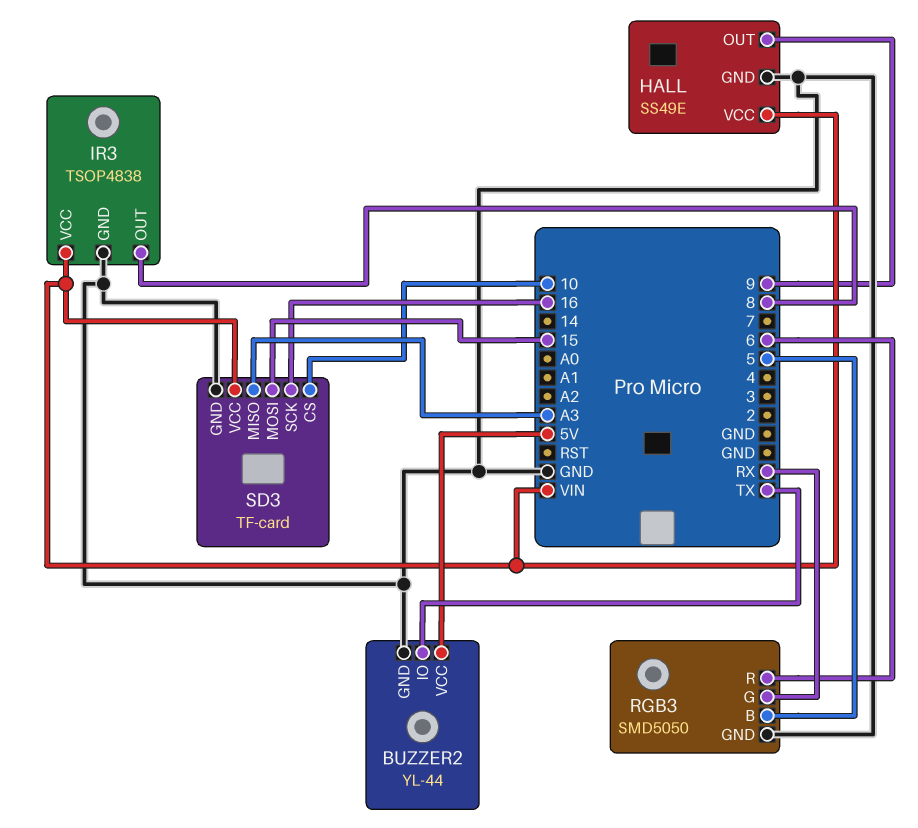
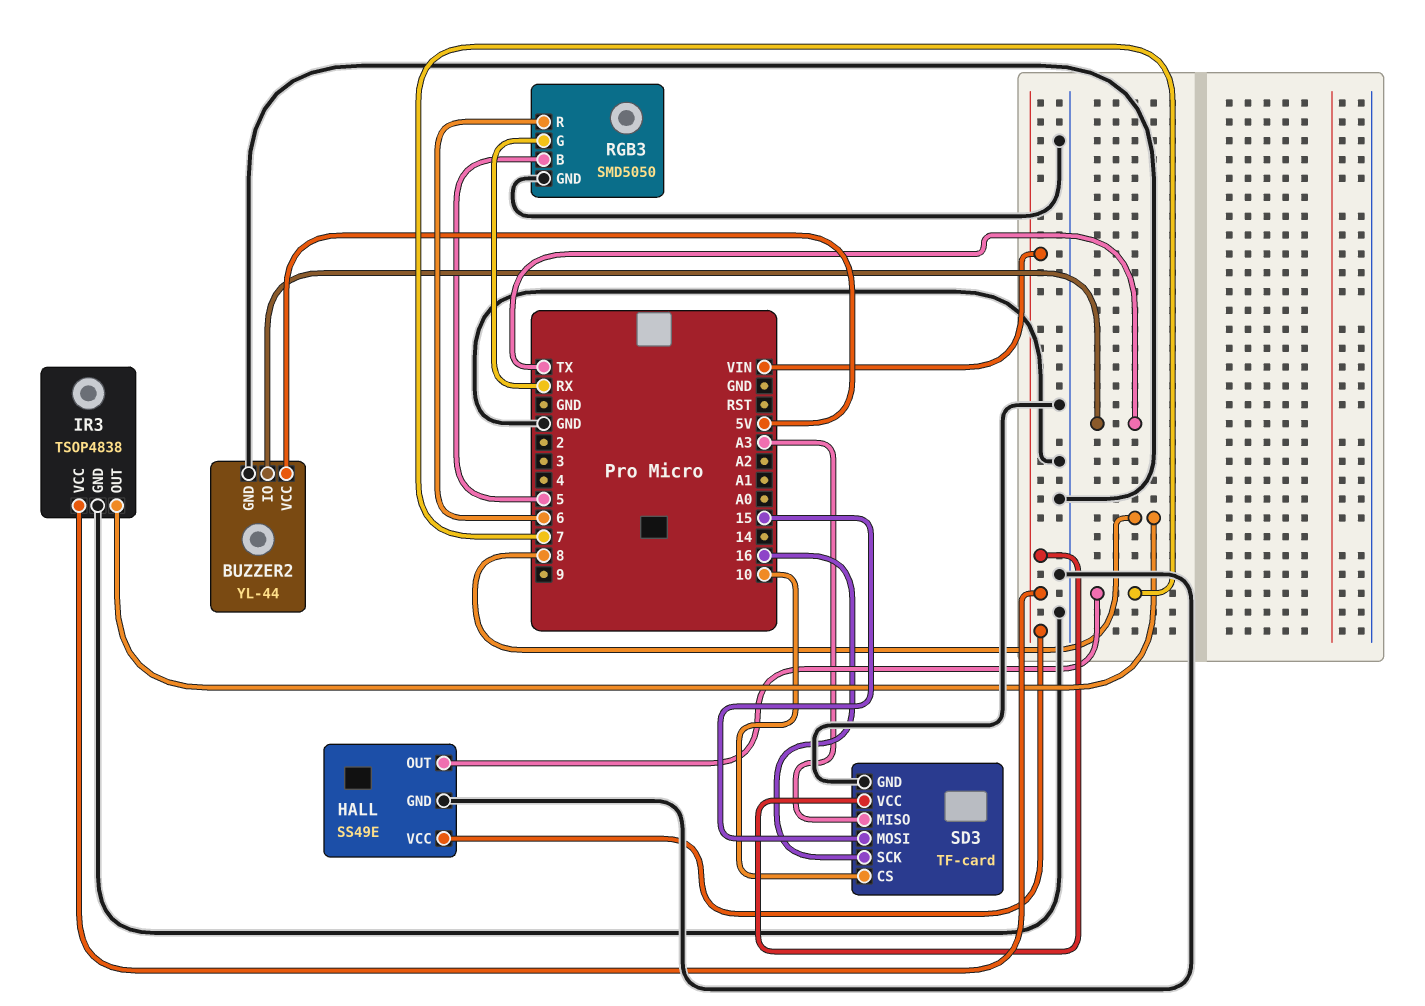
HALL pin OUT: 9 -> 7

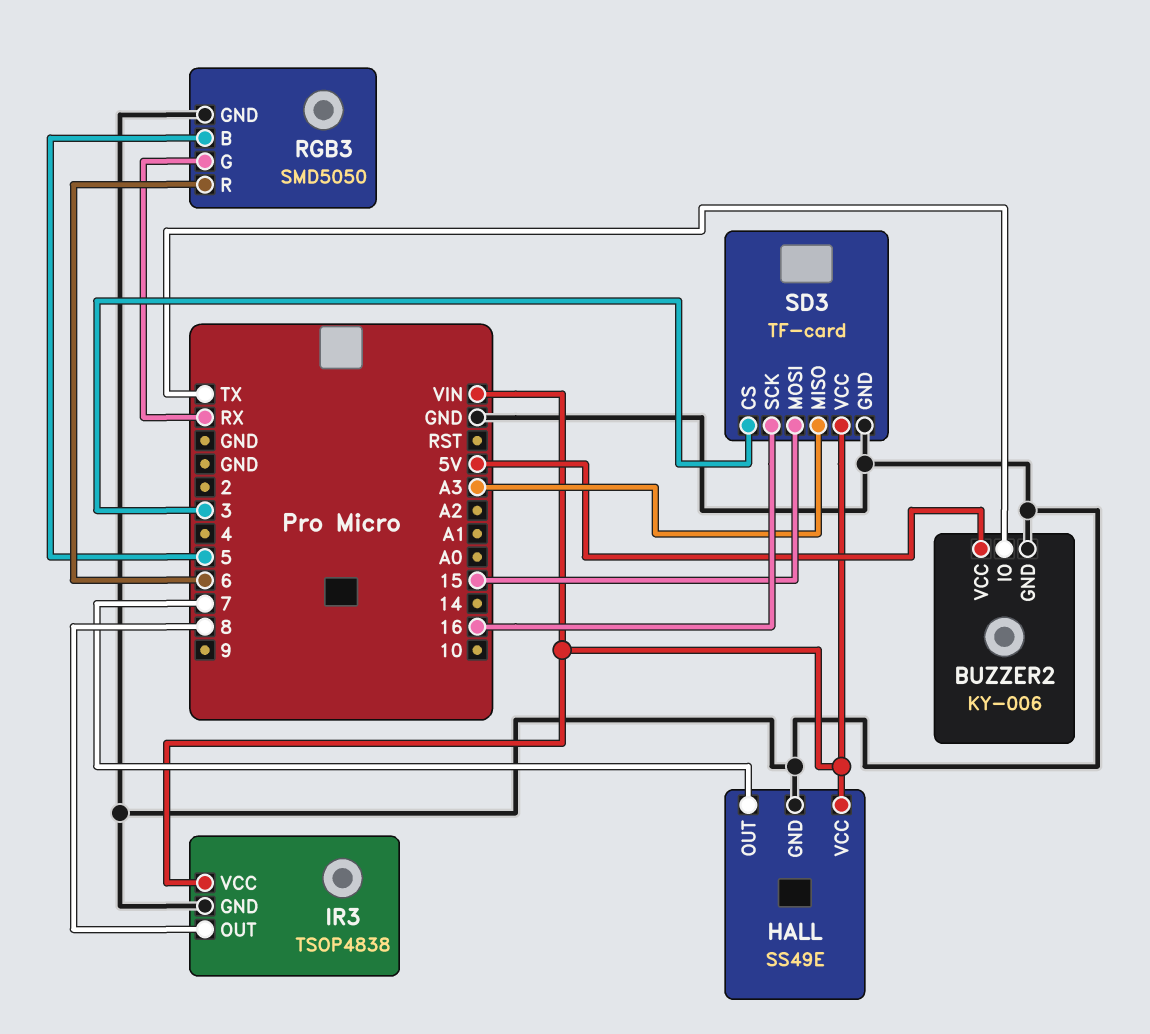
BUZZER2: YL-44 -> KY-006
SD3 pin CS: 10 -> 3

